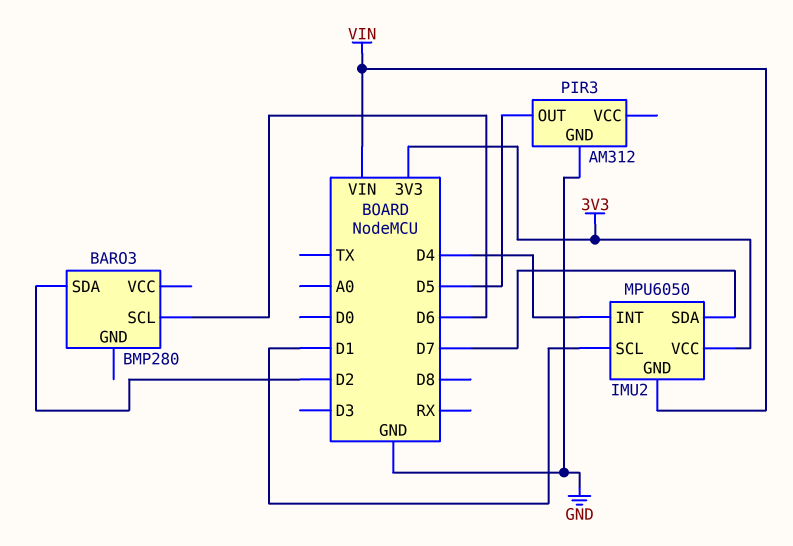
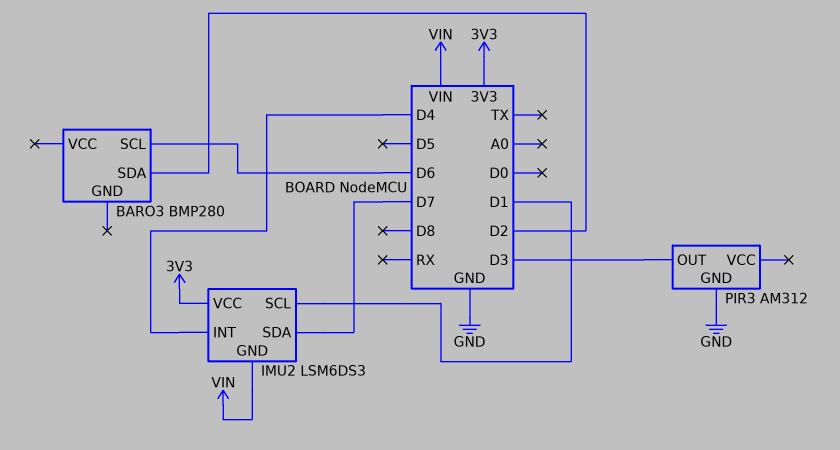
IMU2: MPU6050 -> LSM6DS3
PIR3 pin OUT: D5 -> D3

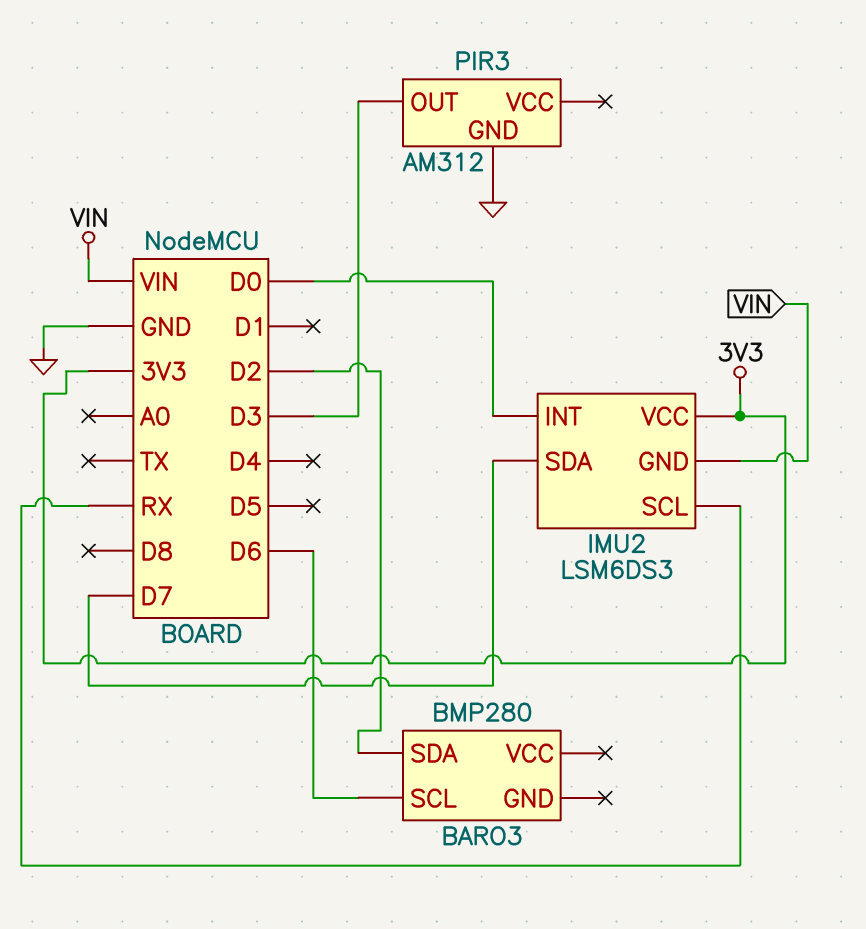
IMU2 pin INT: D4 -> D0
IMU2 pin SCL: D1 -> RX

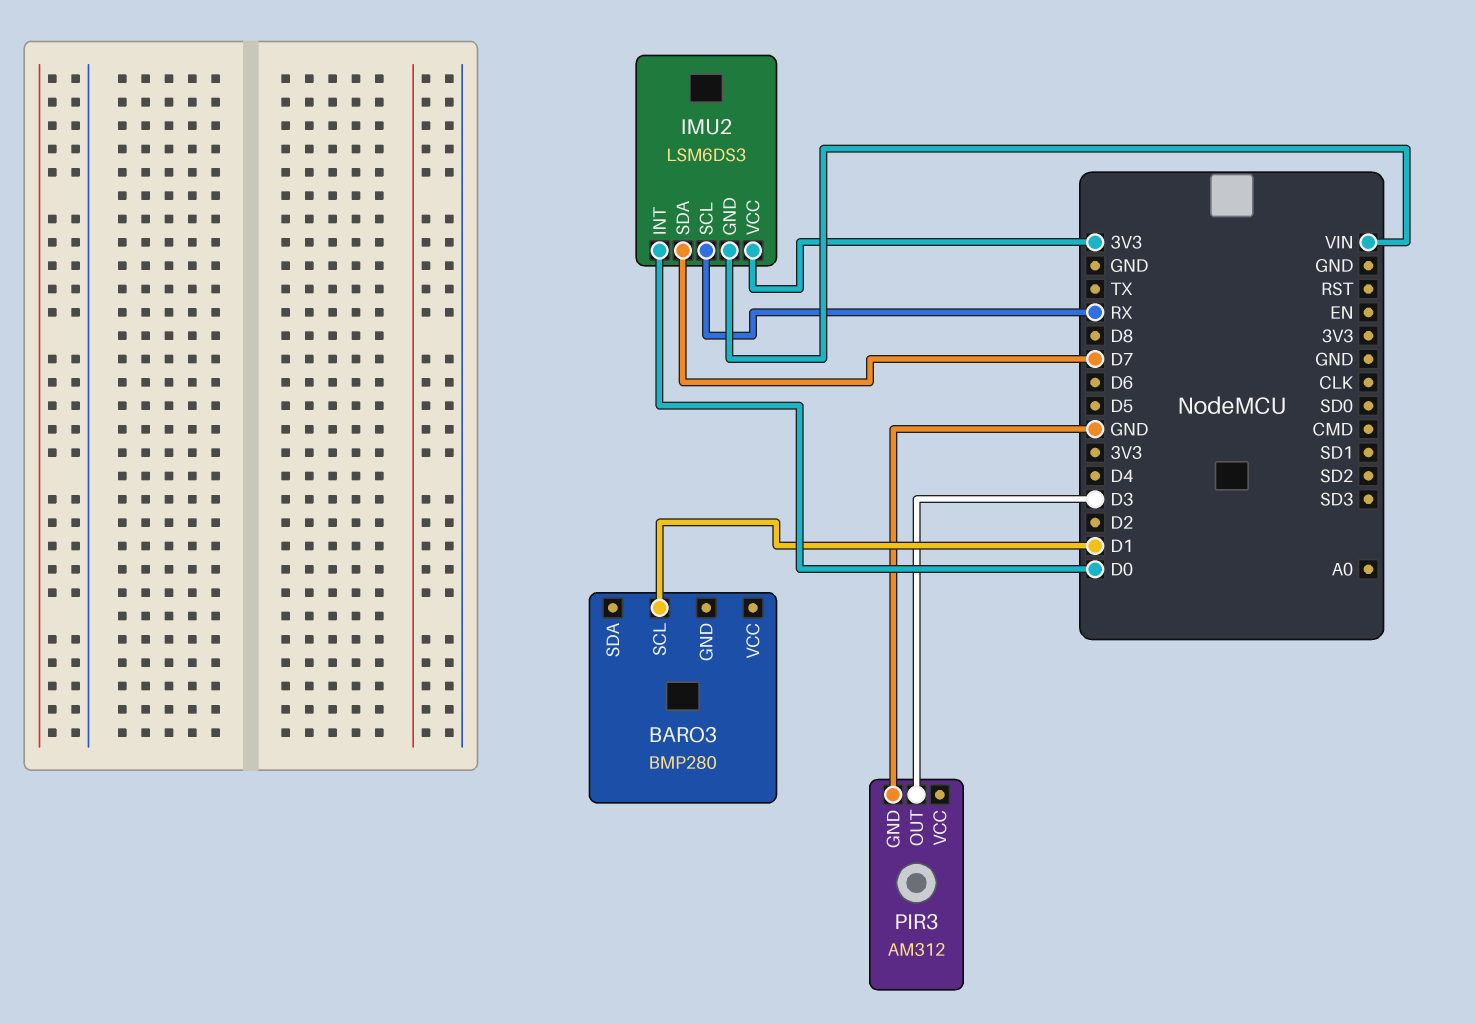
BARO3 pin SCL: D6 -> D1
BARO3 pin SDA: D2 -> none

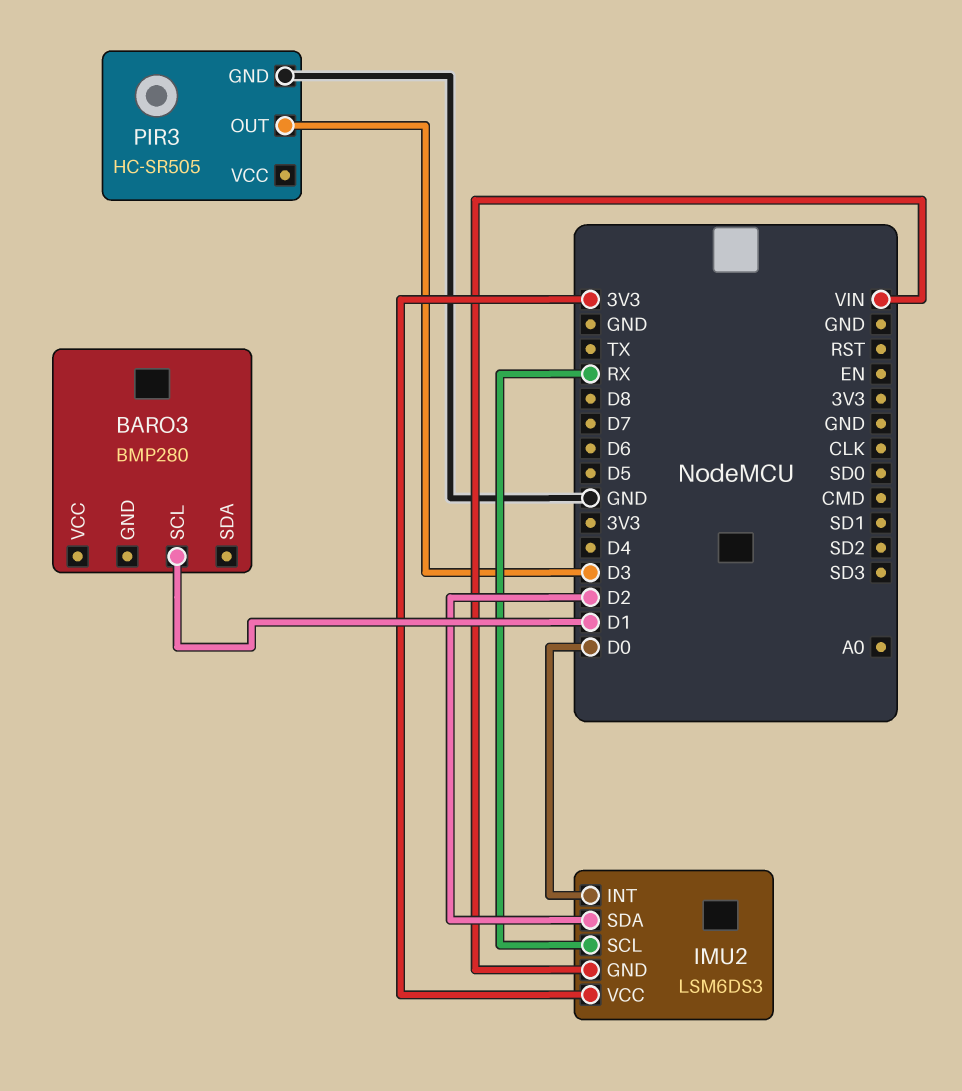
IMU2 pin SDA: D7 -> D2
PIR3: AM312 -> HC-SR505

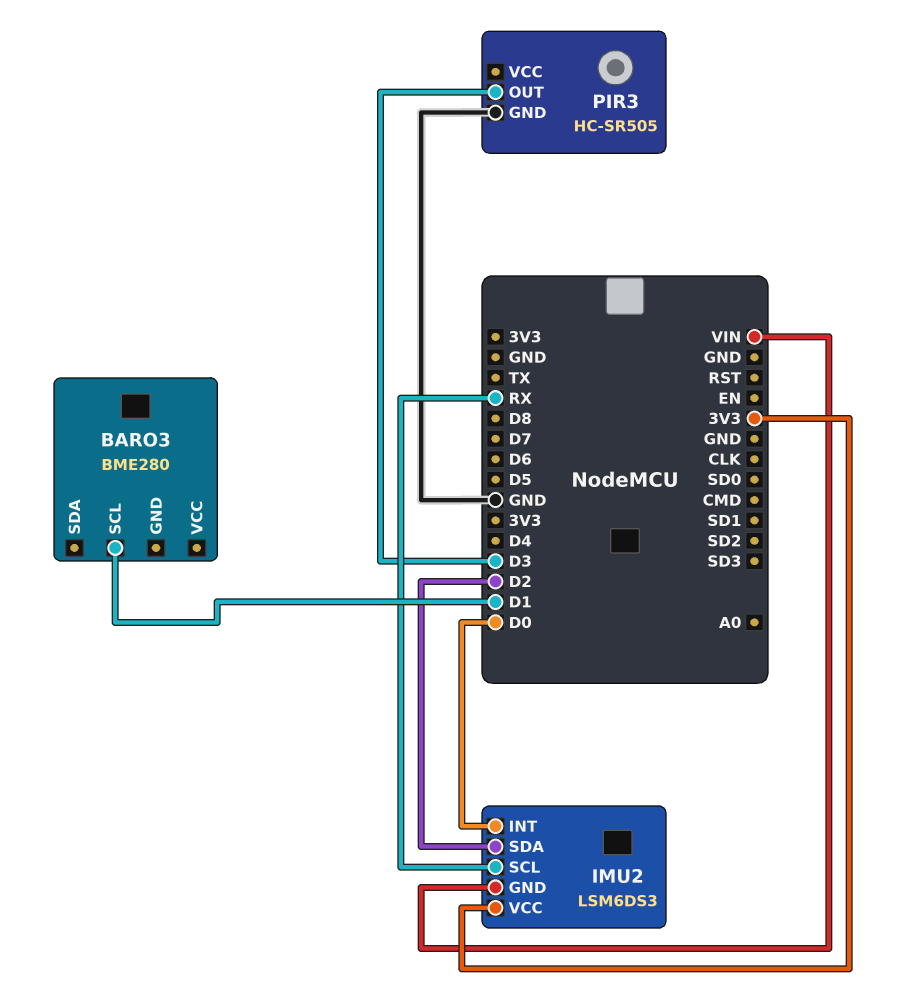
BARO3: BMP280 -> BME280

